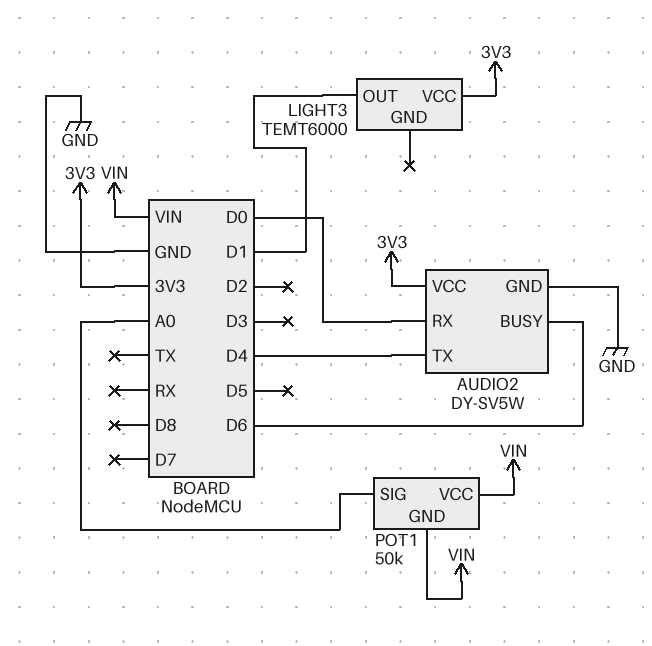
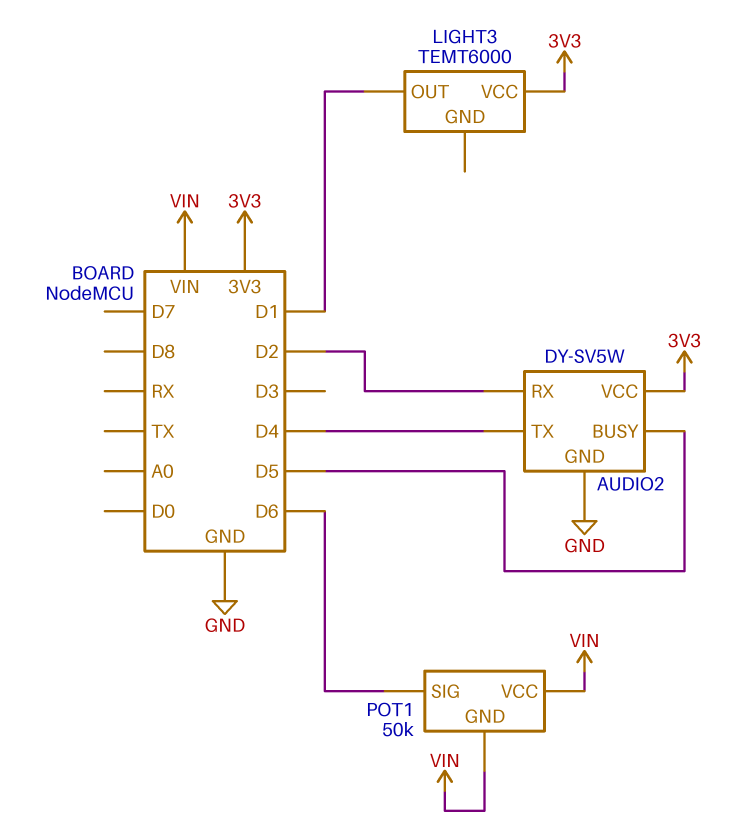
AUDIO2 pin BUSY: D6 -> D5
AUDIO2 pin RX: D0 -> D2
POT1 pin SIG: A0 -> D6

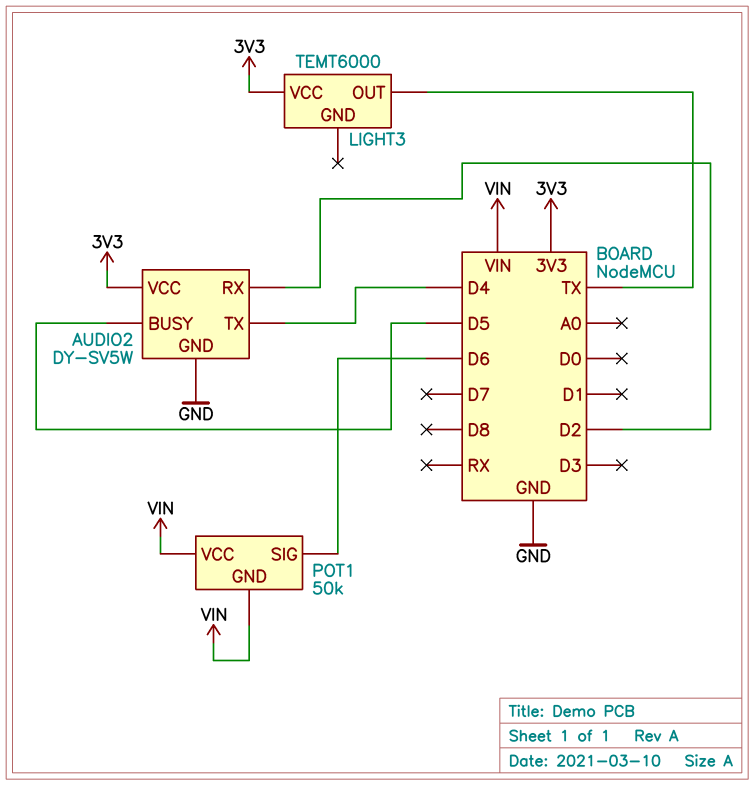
LIGHT3 pin OUT: D1 -> TX

